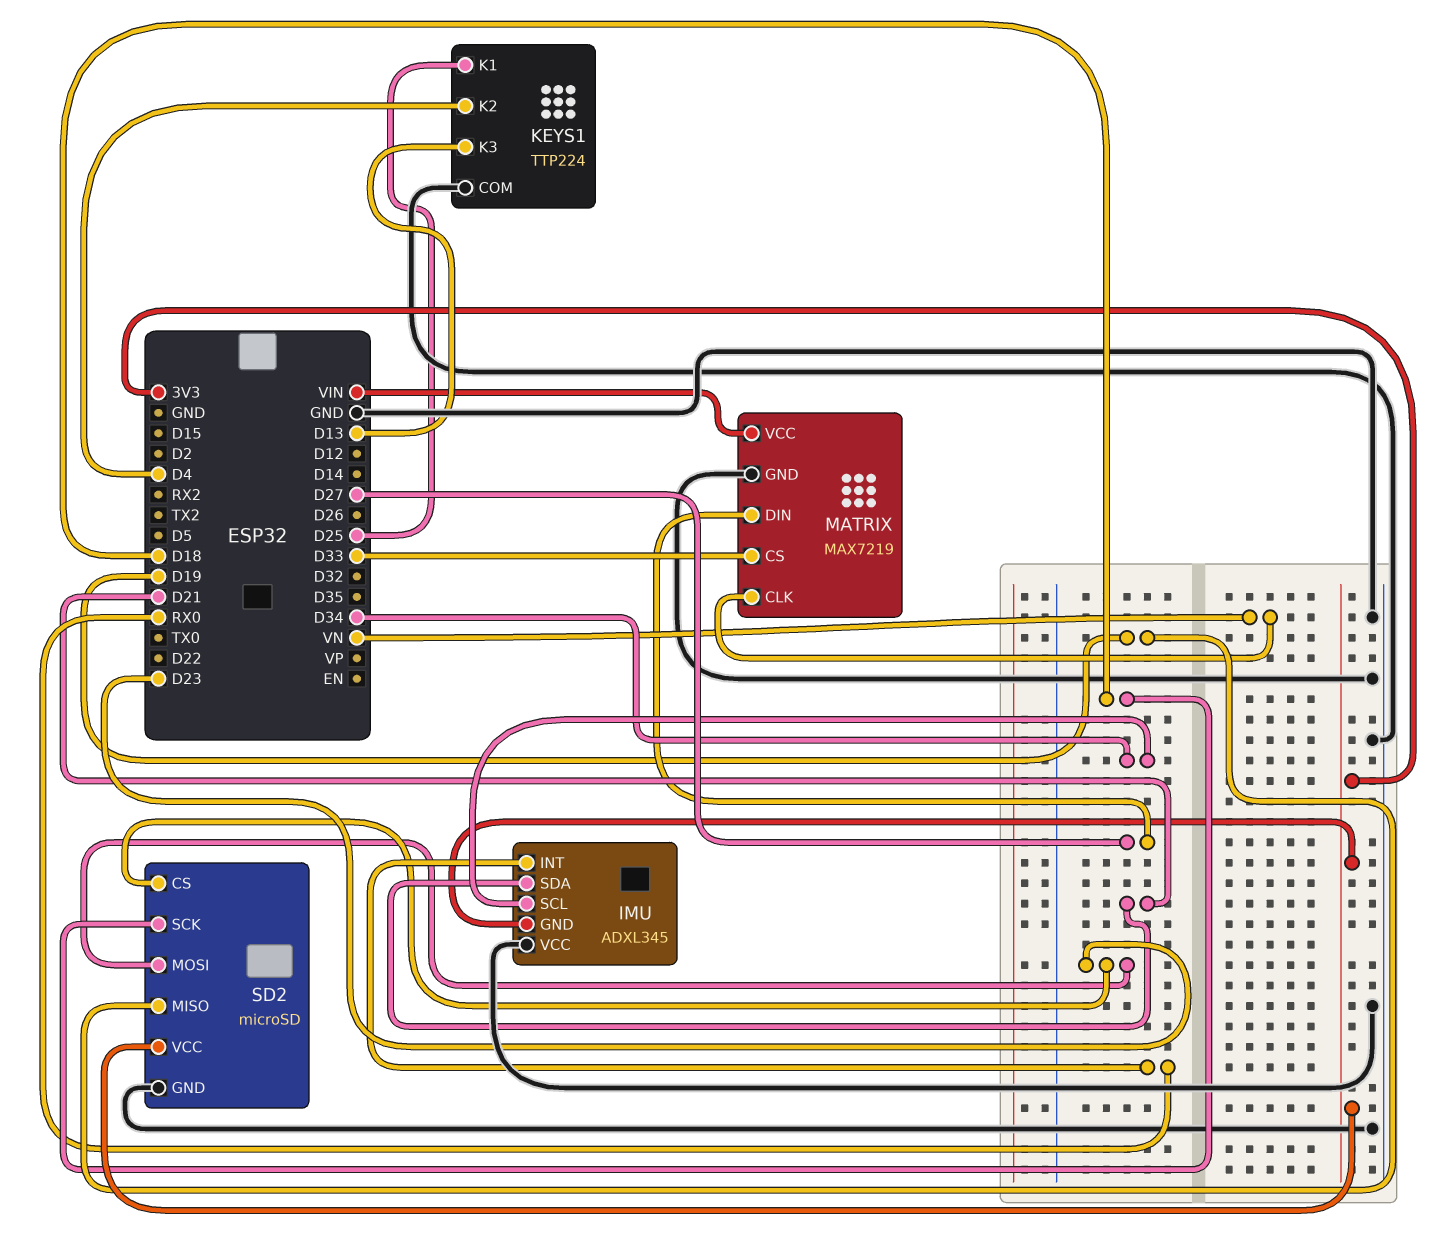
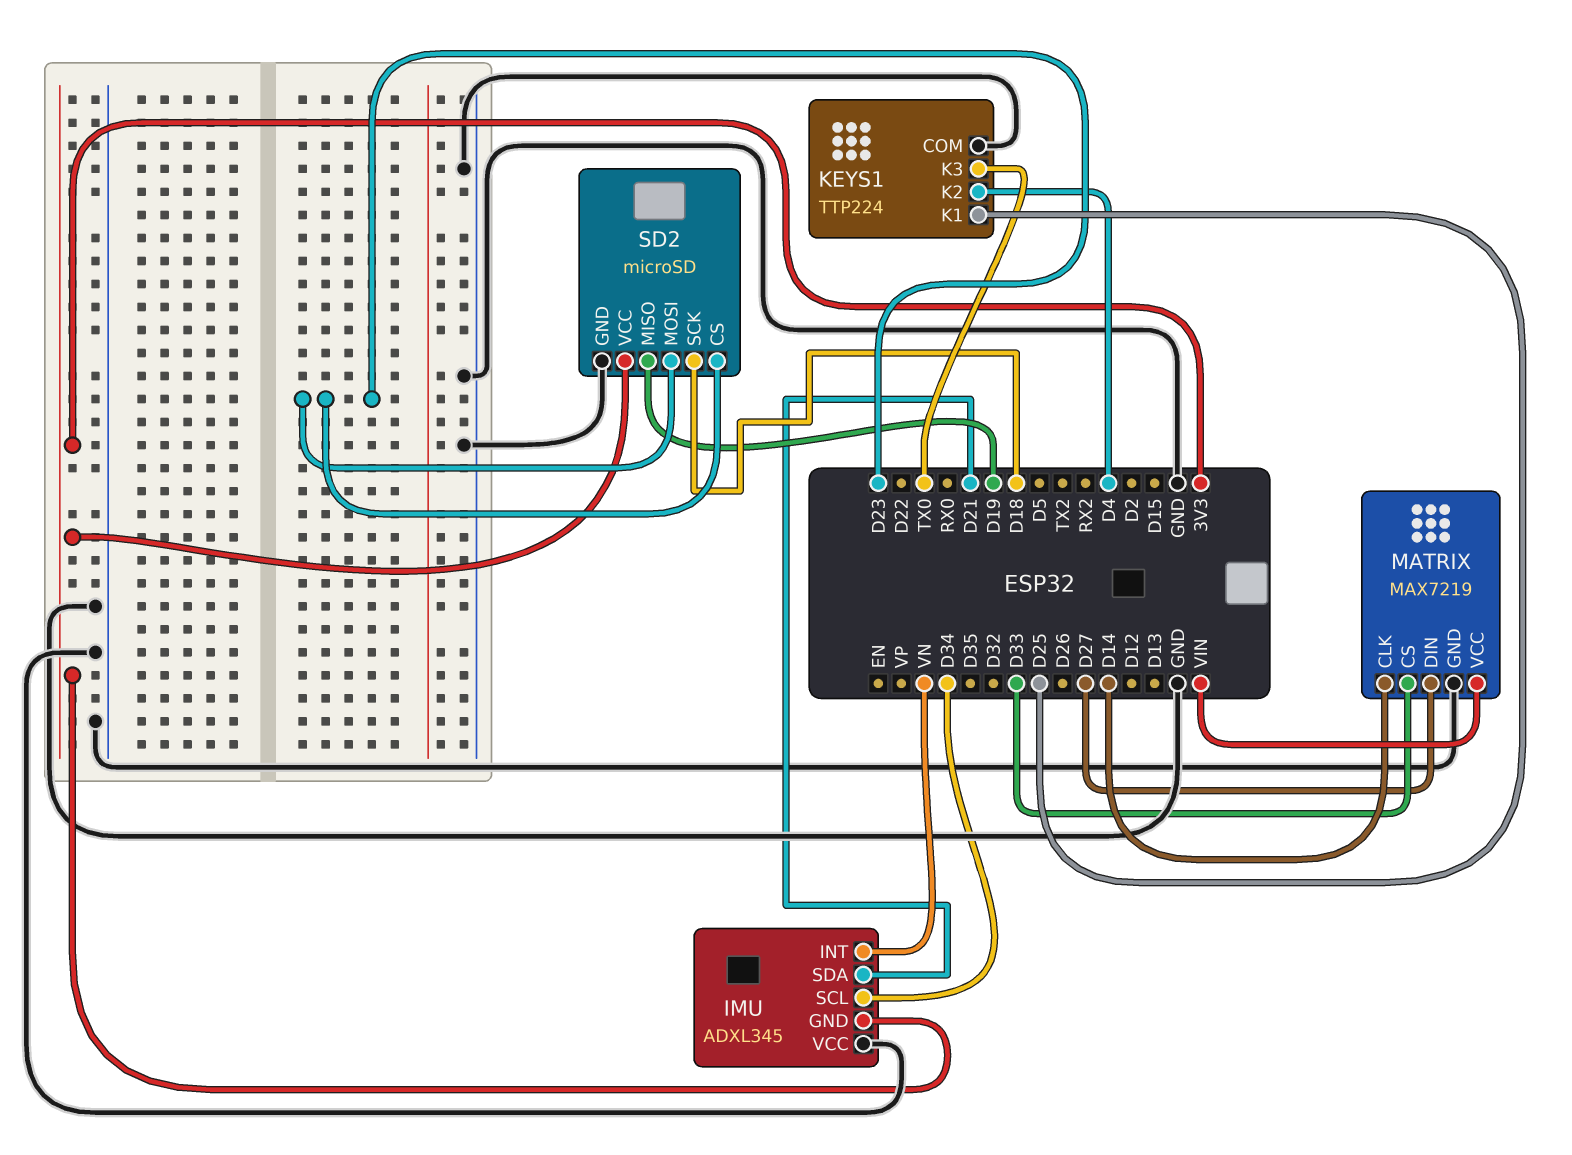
IMU pin INT: RX0 -> VN
KEYS1 pin K3: D13 -> TX0
MATRIX pin CLK: VN -> D14

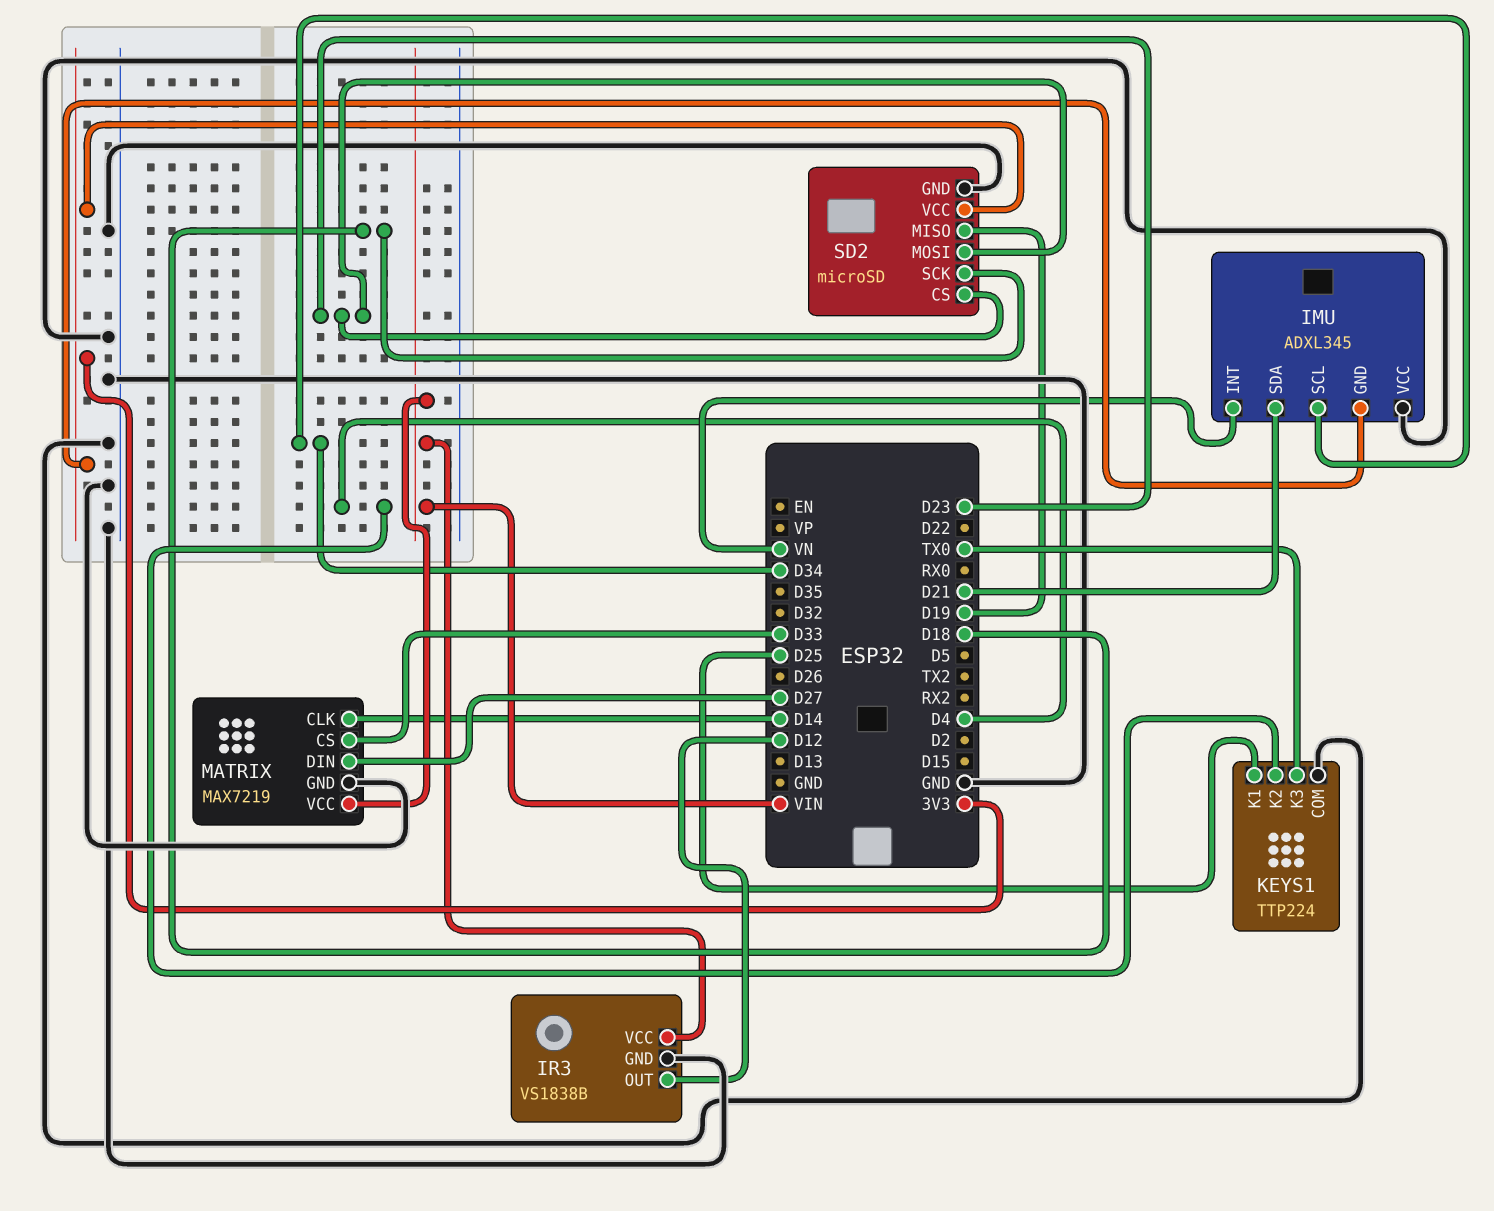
IR3: none -> VS1838B
IR3 pin GND: none -> GND
IR3 pin OUT: none -> D12
IR3 pin VCC: none -> VIN

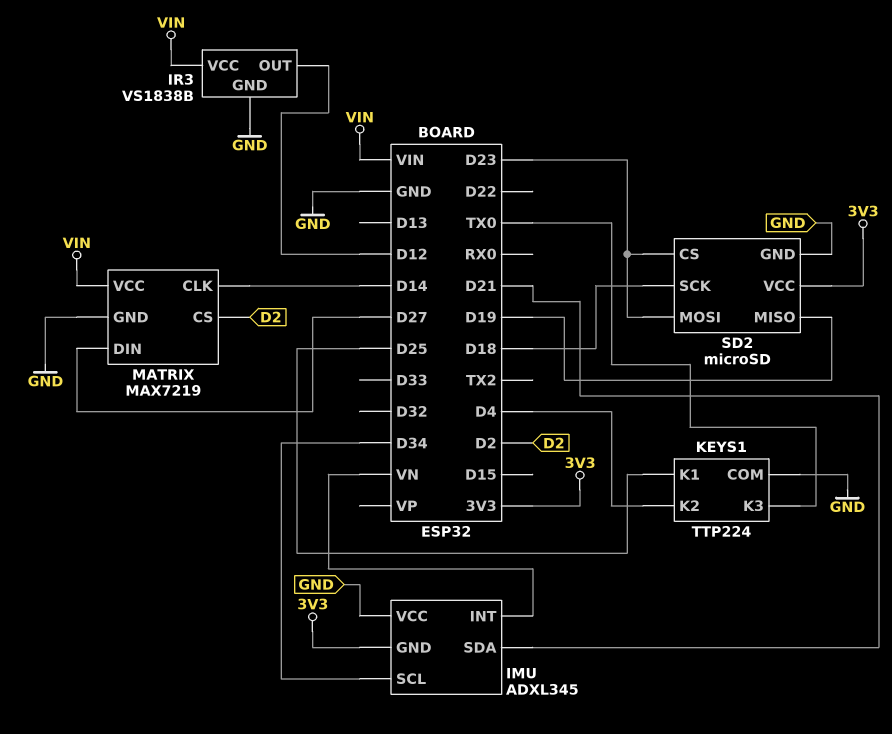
MATRIX pin CS: D33 -> D2

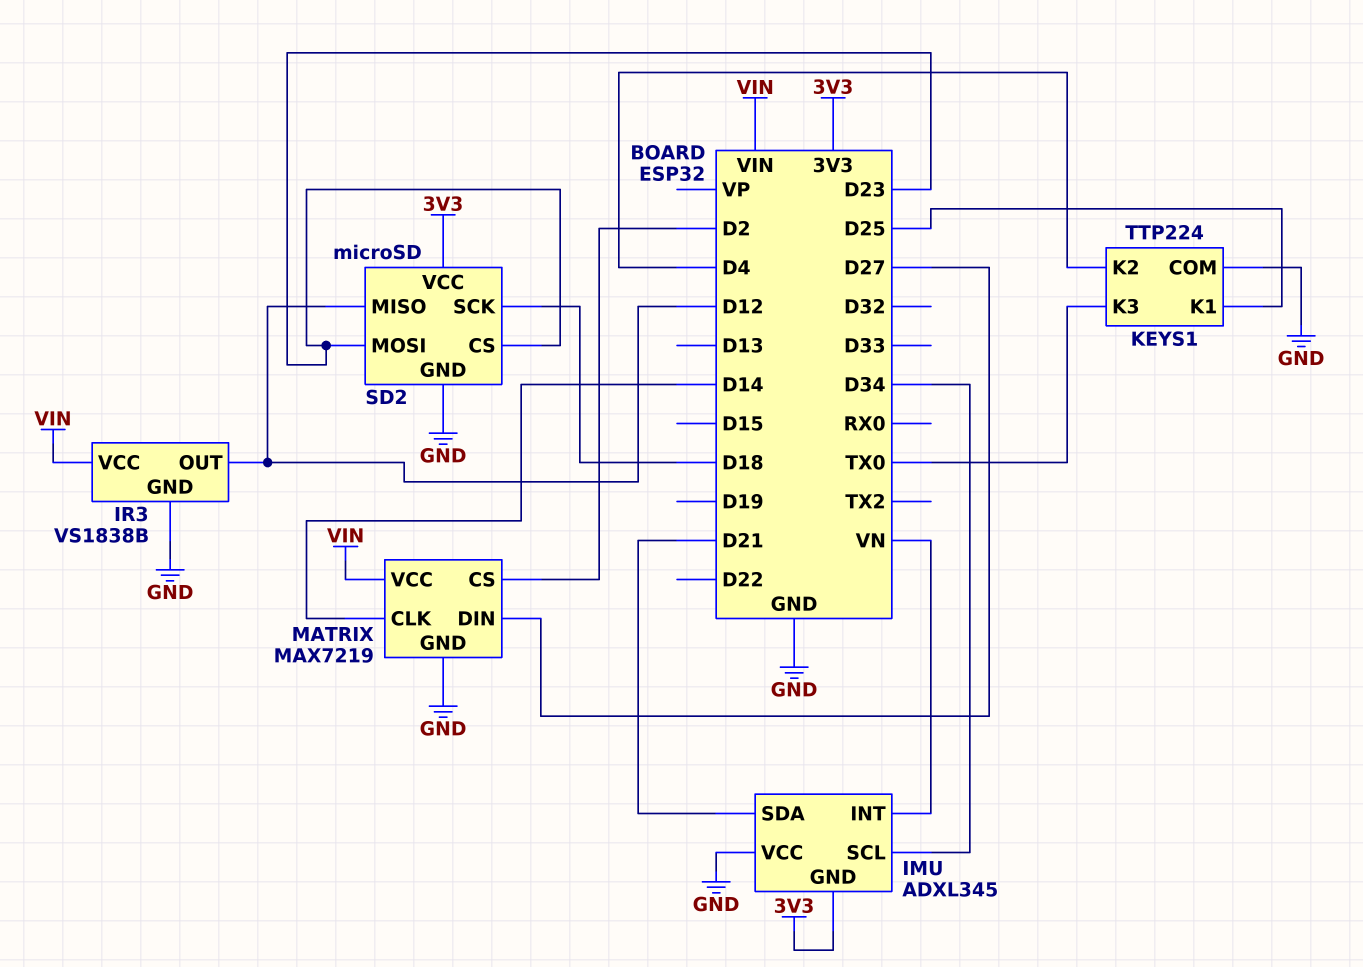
SD2 pin MISO: D19 -> D12

